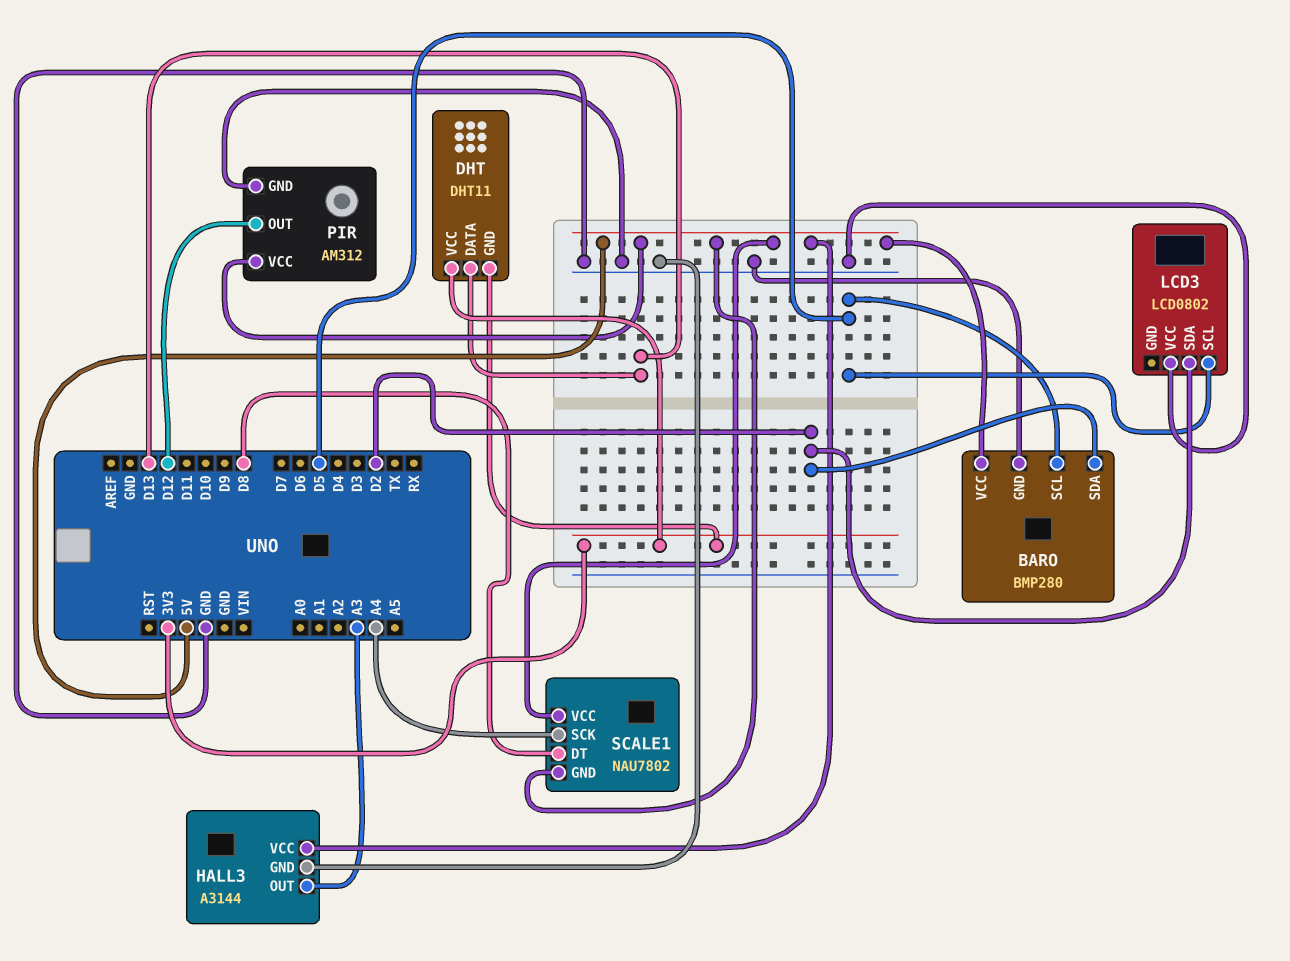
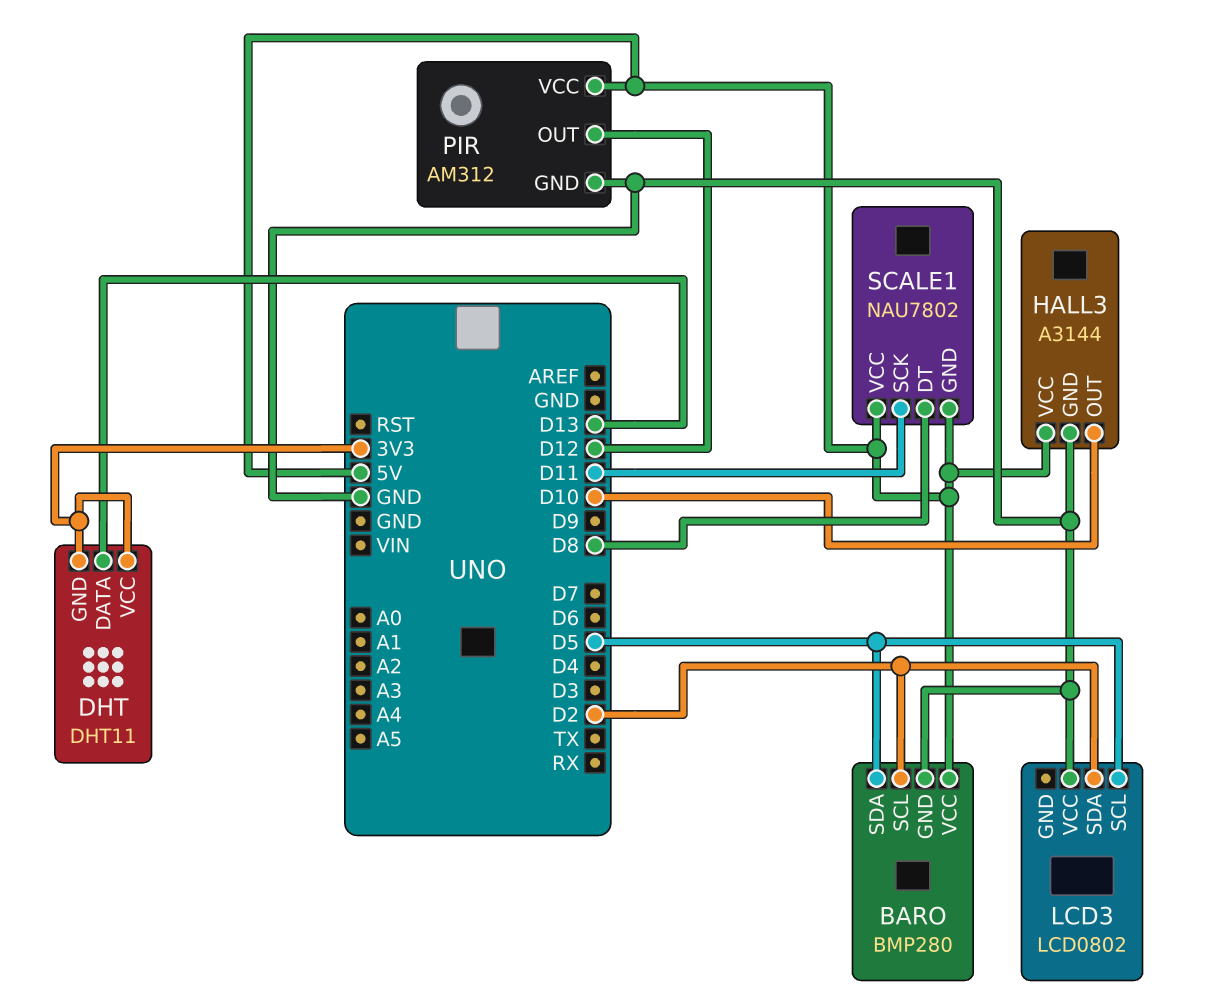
BARO pin SCL: D5 -> D2
BARO pin SDA: D2 -> D5
HALL3 pin OUT: A3 -> D10
SCALE1 pin SCK: A4 -> D11

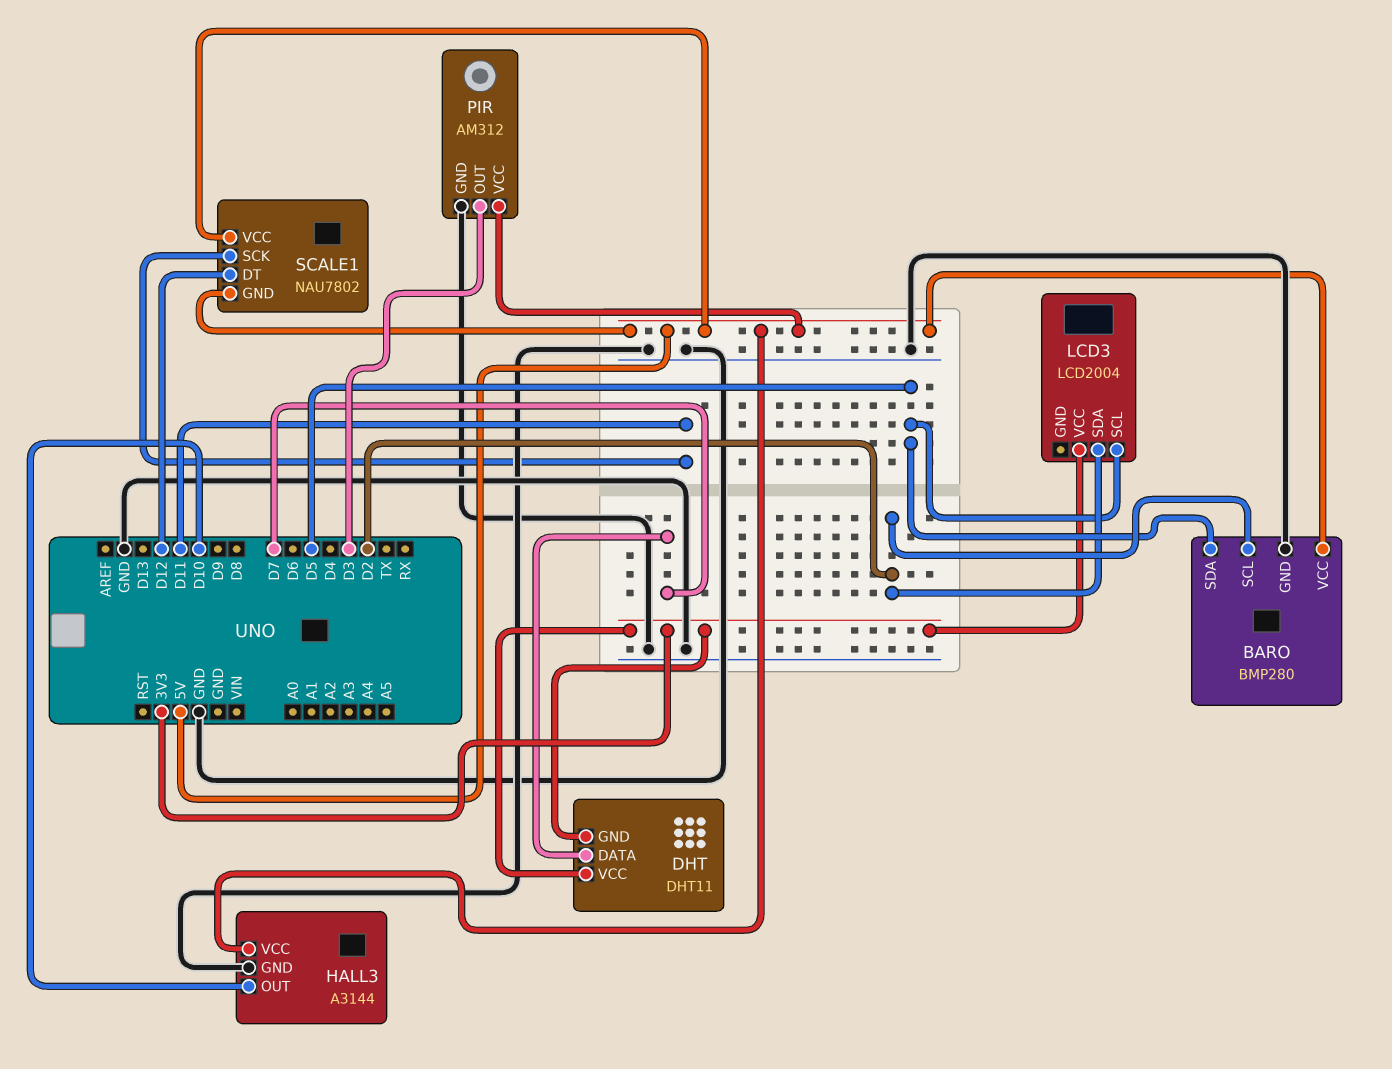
DHT pin DATA: D13 -> D7
LCD3: LCD0802 -> LCD2004
LCD3 pin VCC: GND -> 3V3
PIR pin OUT: D12 -> D3
SCALE1 pin DT: D8 -> D12

